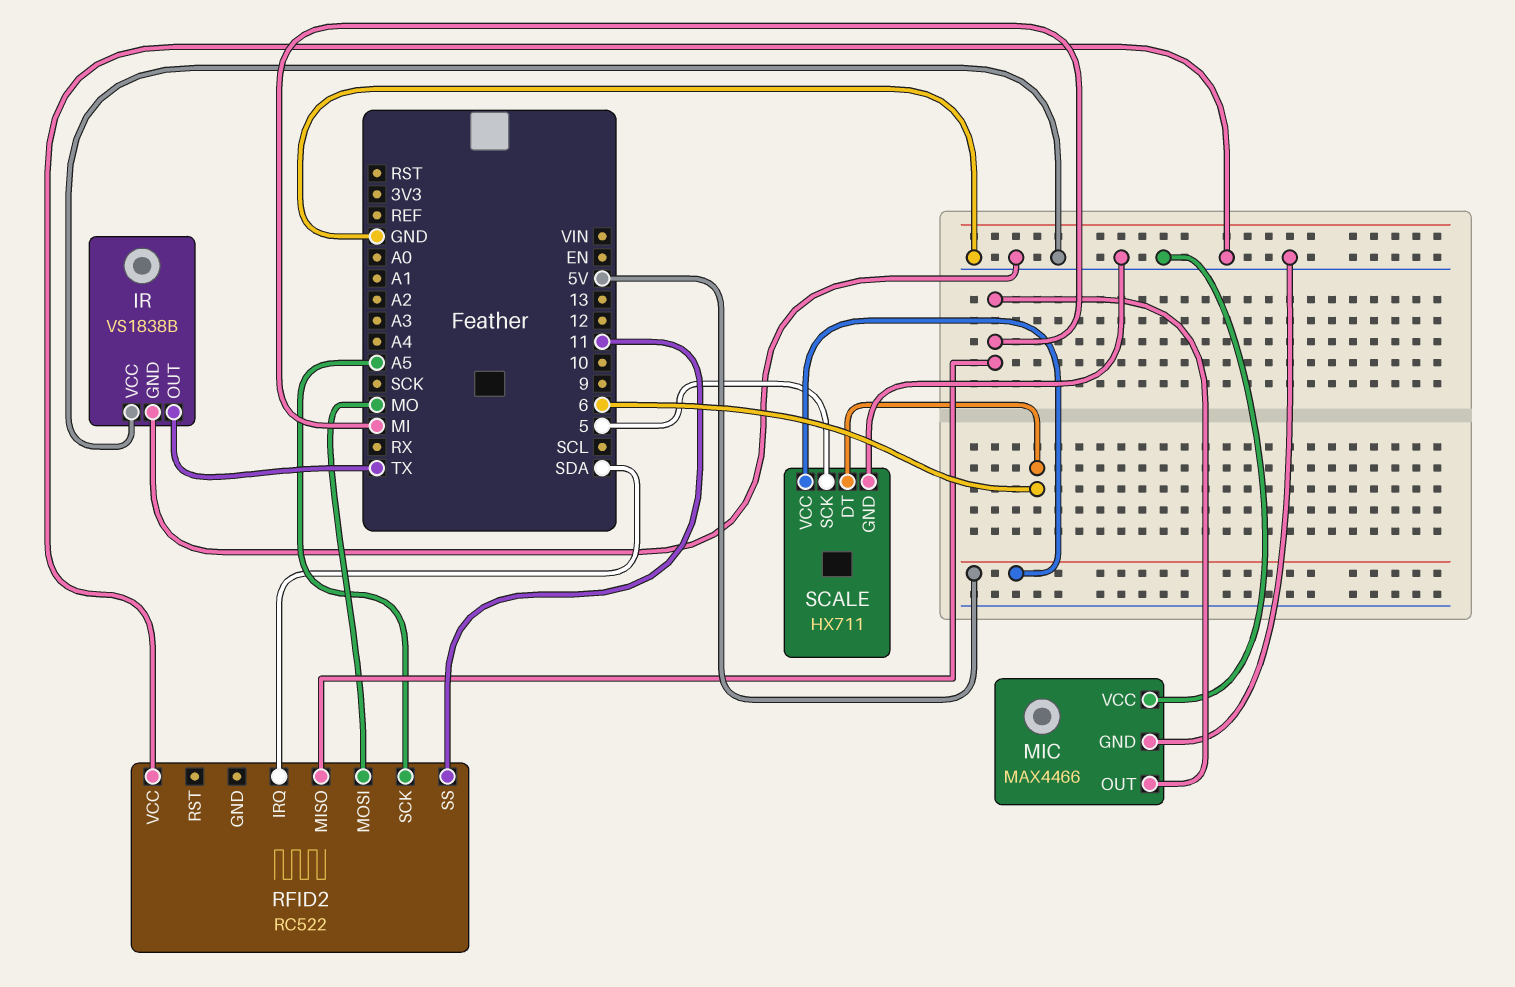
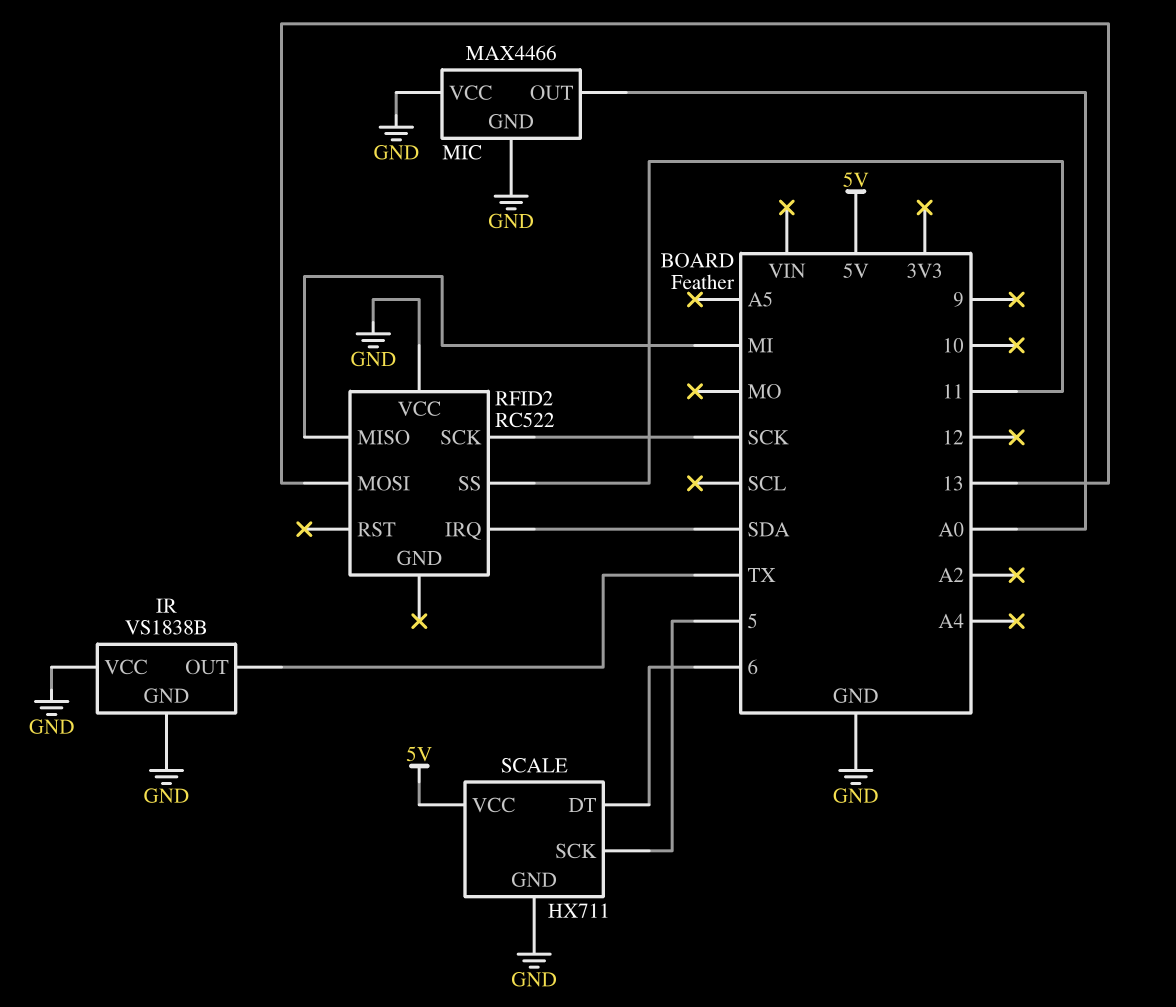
MIC pin OUT: MI -> A0
RFID2 pin MOSI: MO -> 13
RFID2 pin SCK: A5 -> SCK

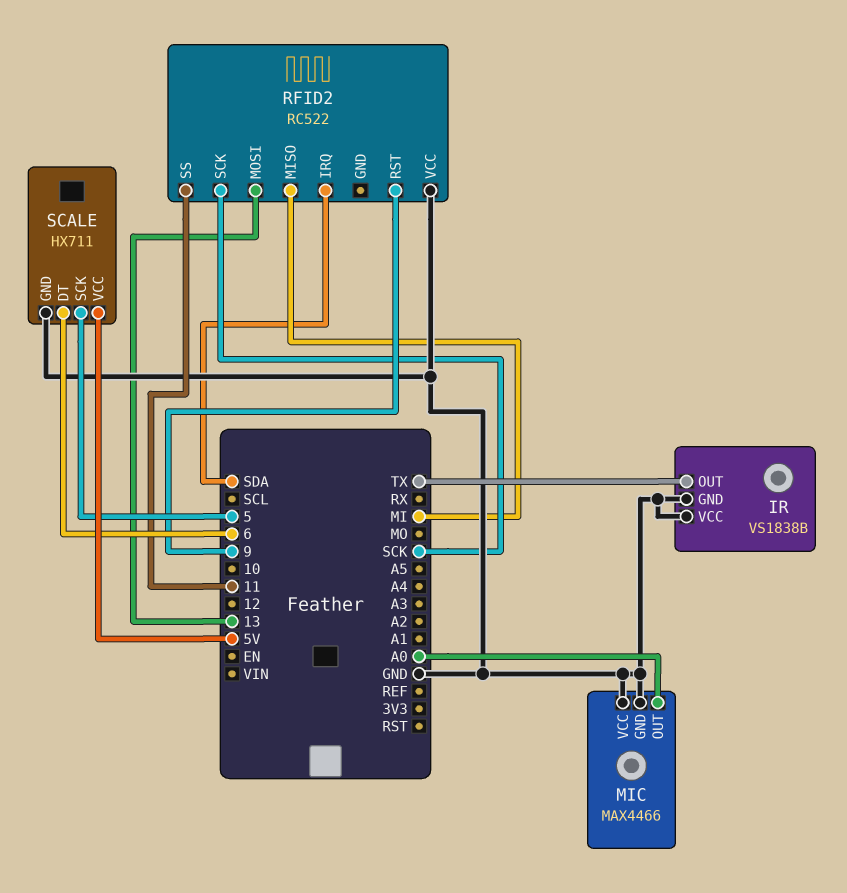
RFID2 pin RST: none -> 9

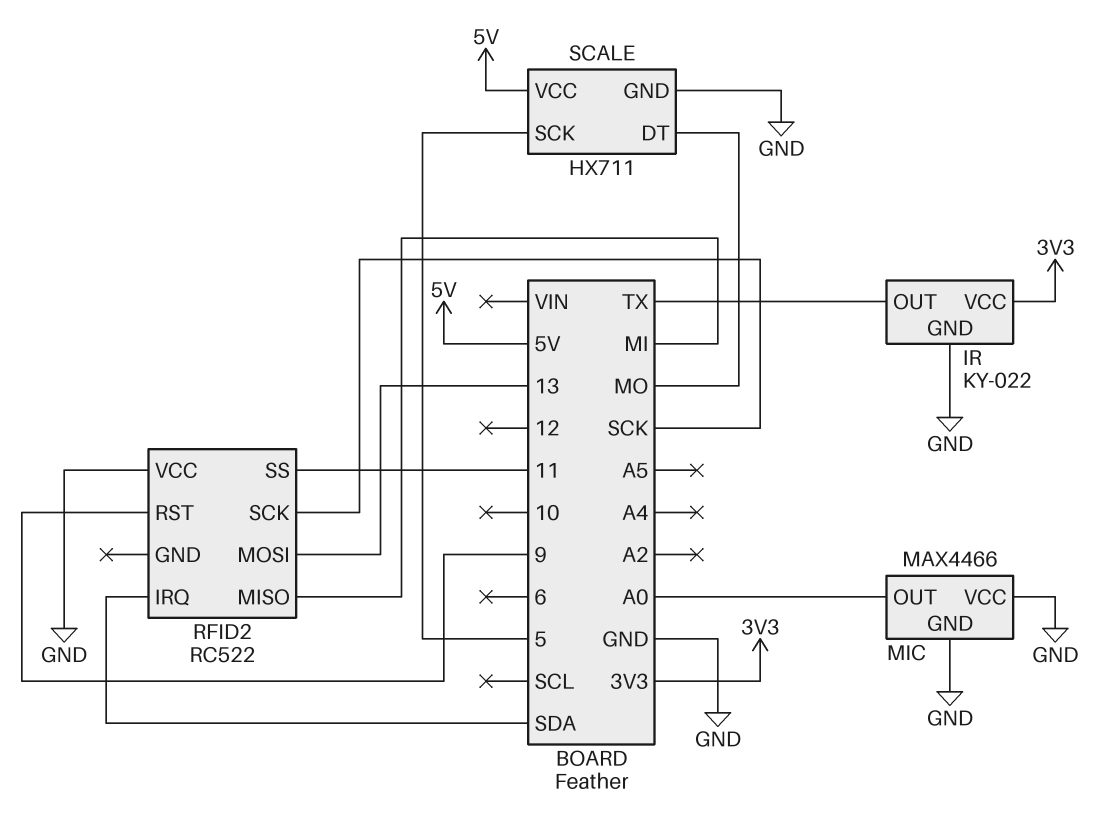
IR: VS1838B -> KY-022
IR pin VCC: GND -> 3V3
SCALE pin DT: 6 -> MO

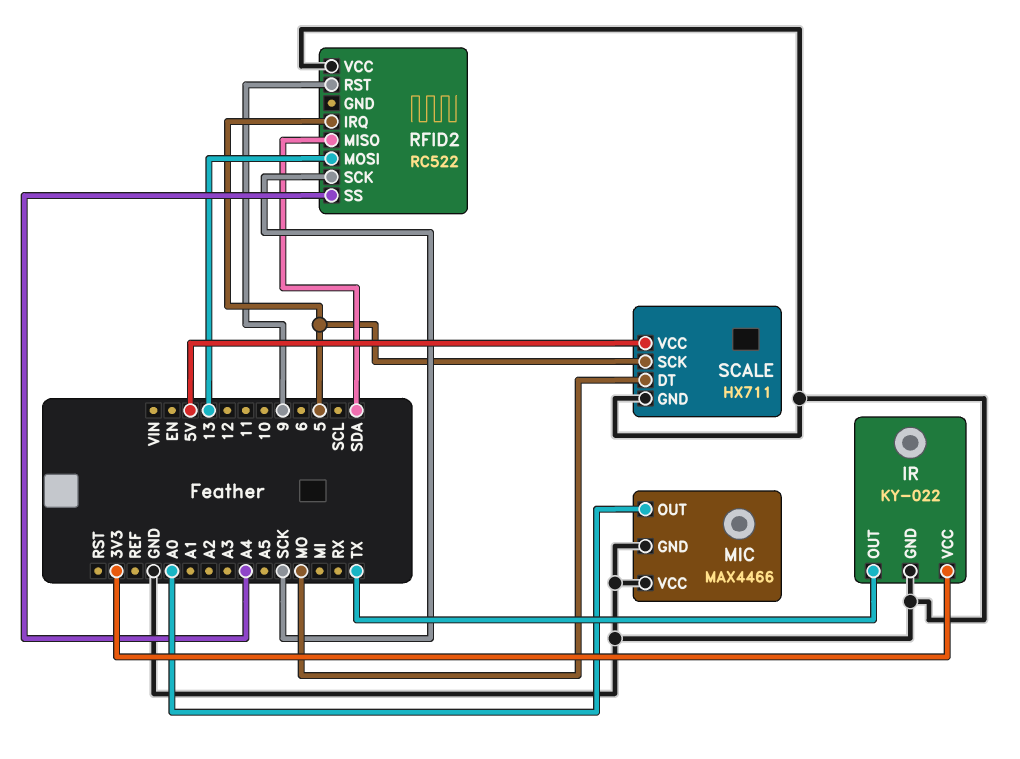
RFID2 pin IRQ: SDA -> 5
RFID2 pin MISO: MI -> SDA
RFID2 pin SS: 11 -> A4

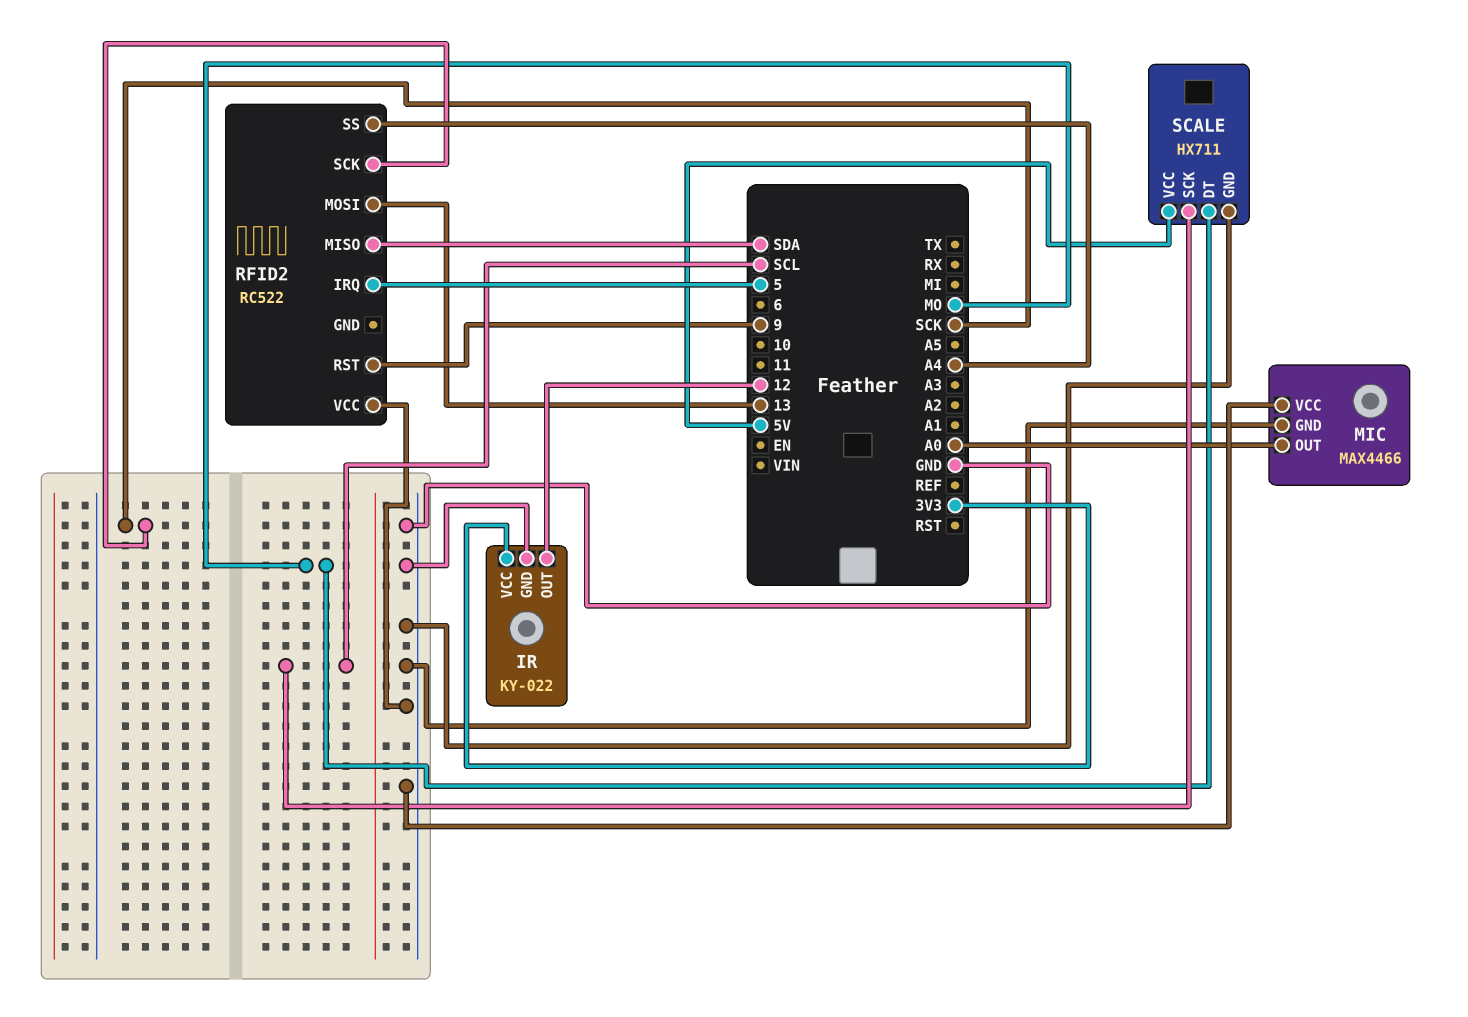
IR pin OUT: TX -> 12
SCALE pin SCK: 5 -> SCL

